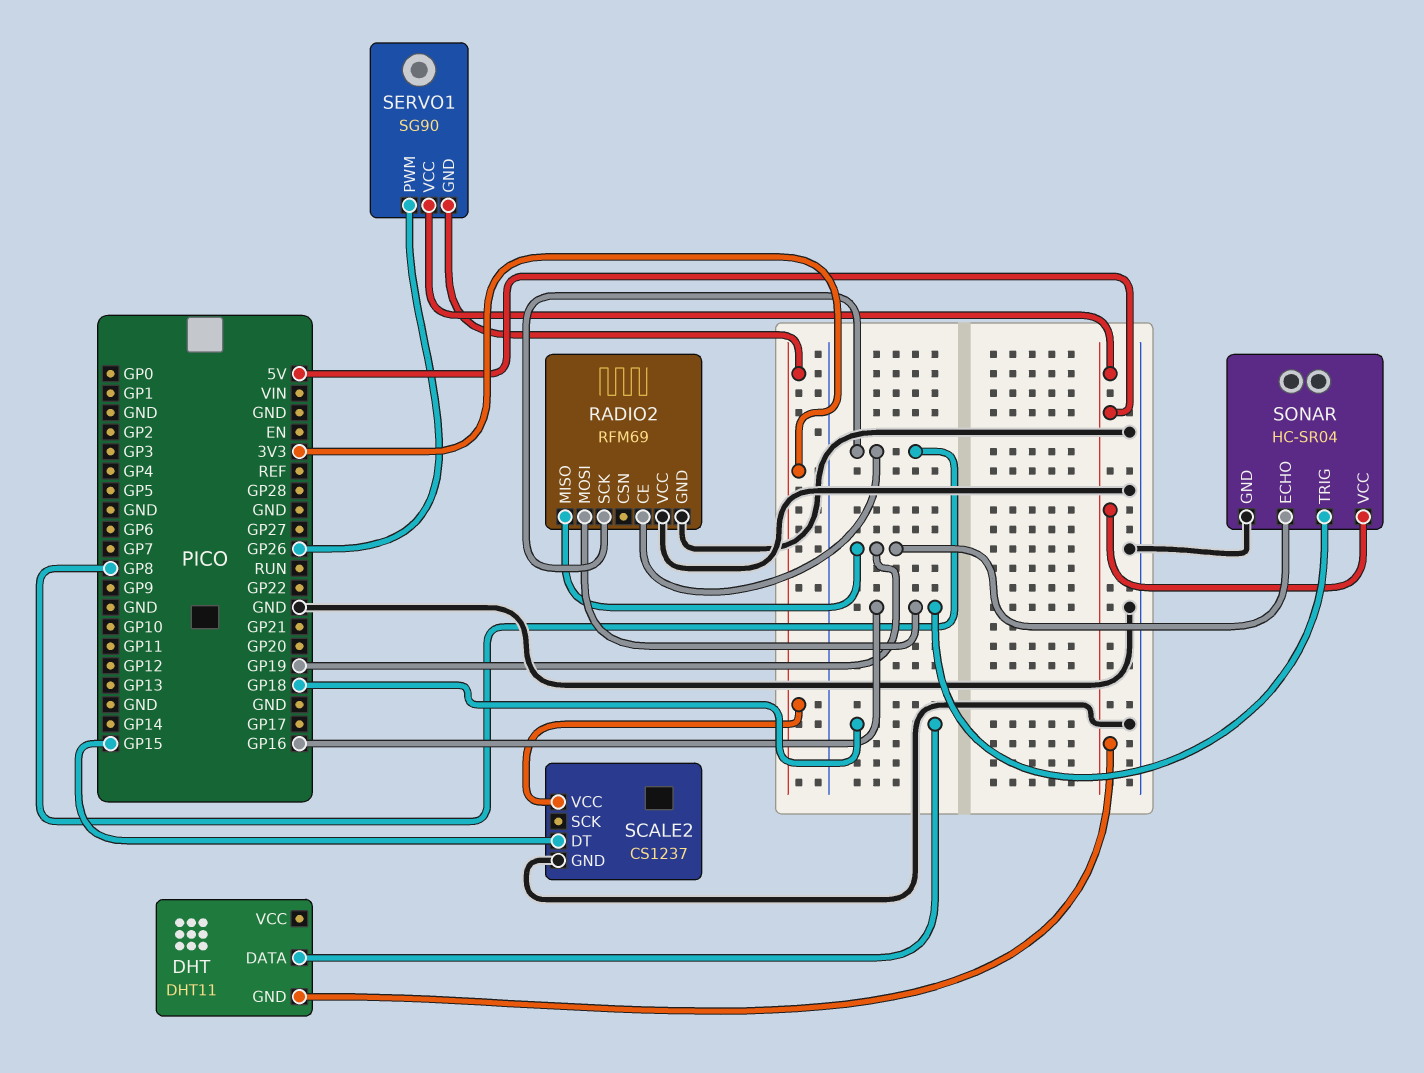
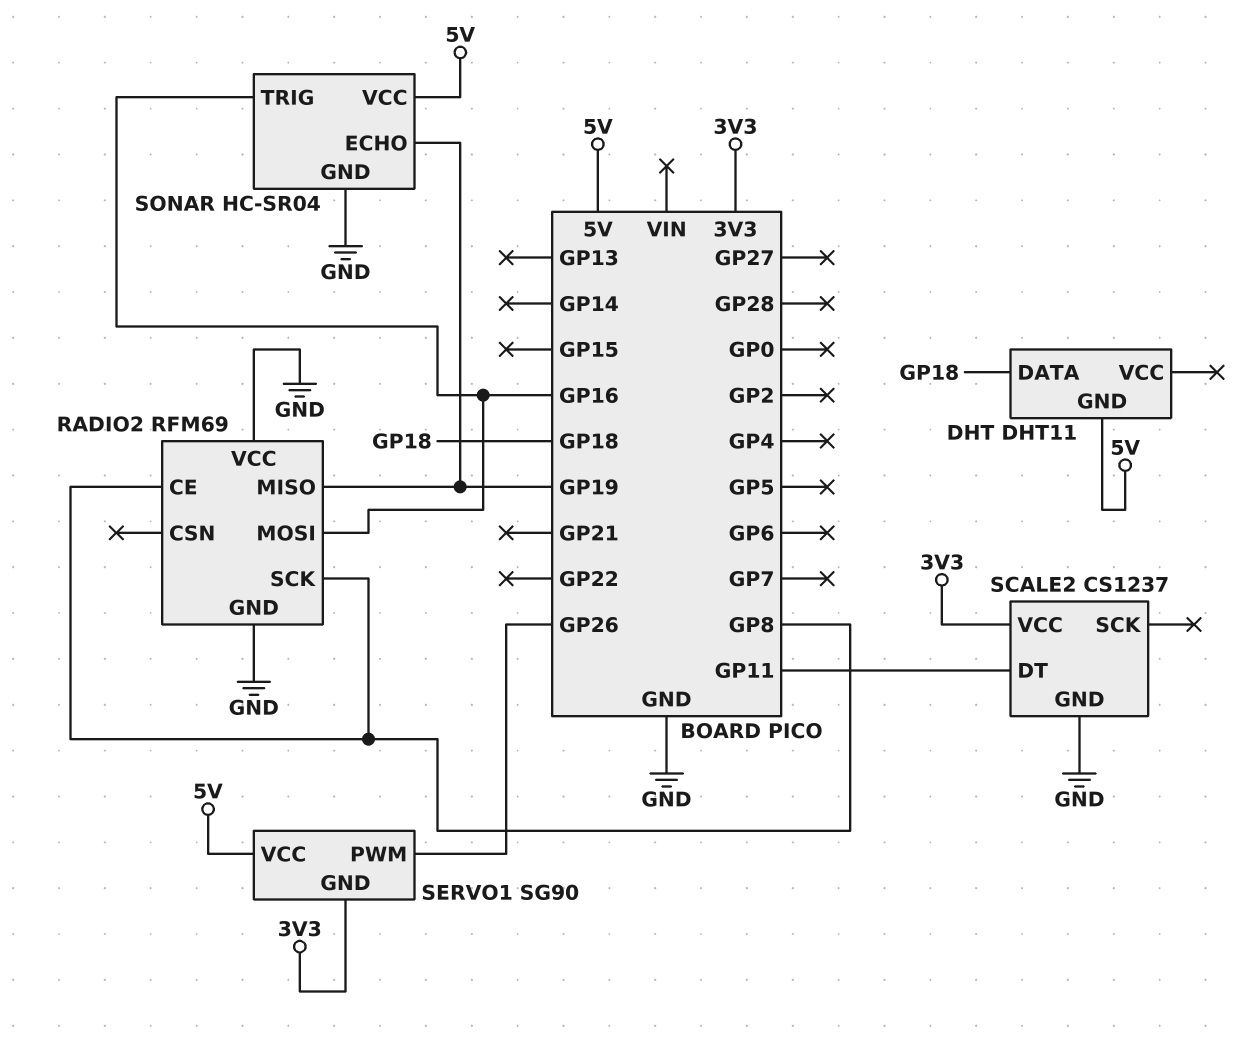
SCALE2 pin DT: GP15 -> GP11

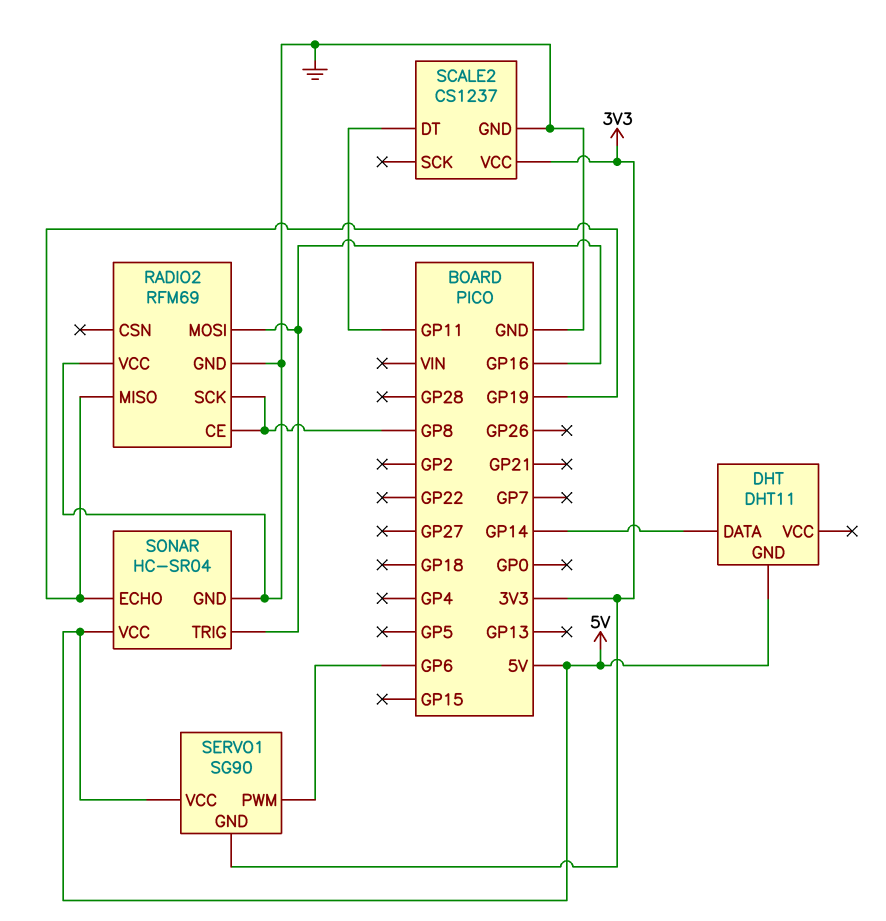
DHT pin DATA: GP18 -> GP14
SERVO1 pin PWM: GP26 -> GP6

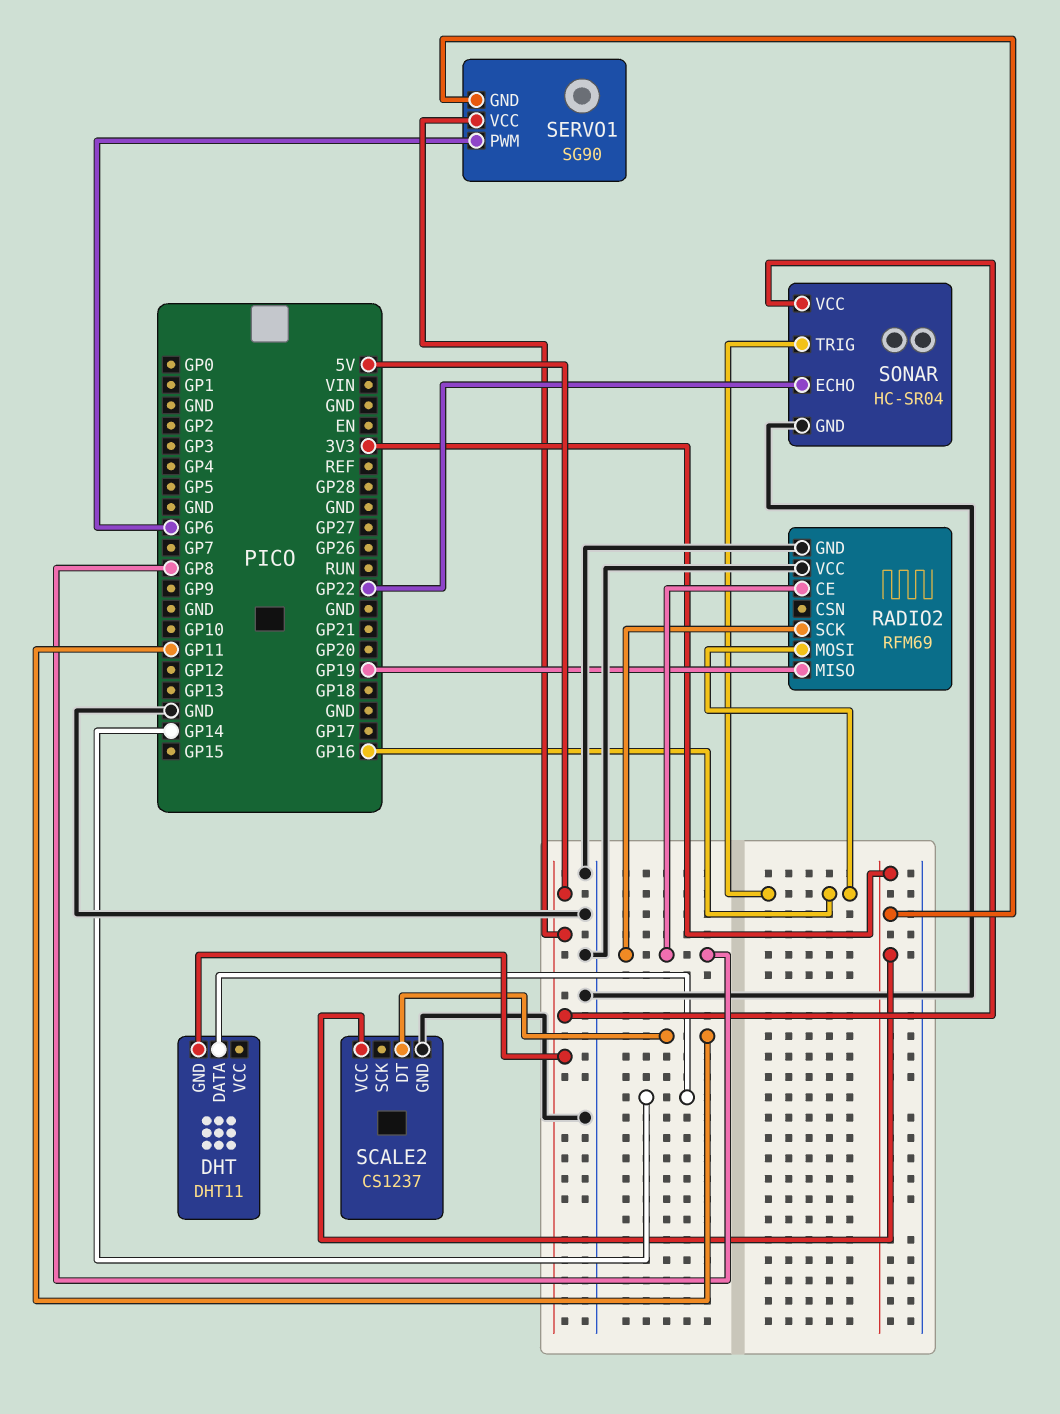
SONAR pin ECHO: GP19 -> GP22

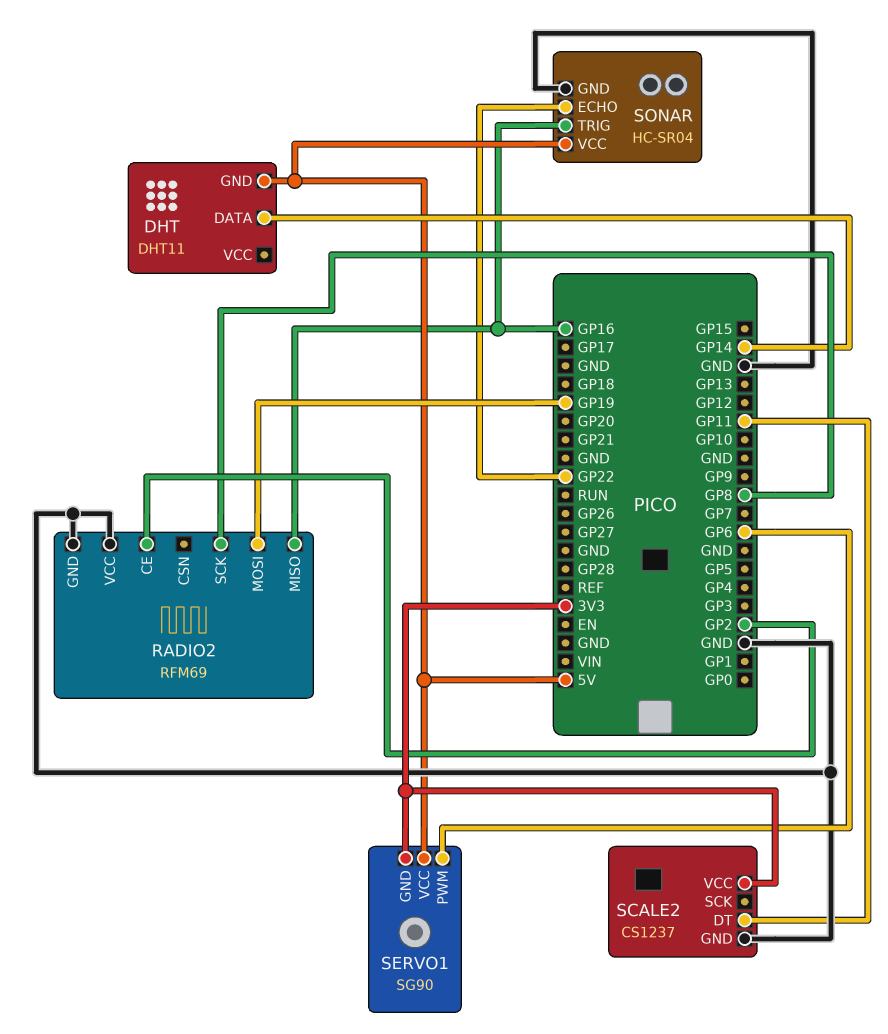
RADIO2 pin CE: GP8 -> GP2
RADIO2 pin MISO: GP19 -> GP16
RADIO2 pin MOSI: GP16 -> GP19

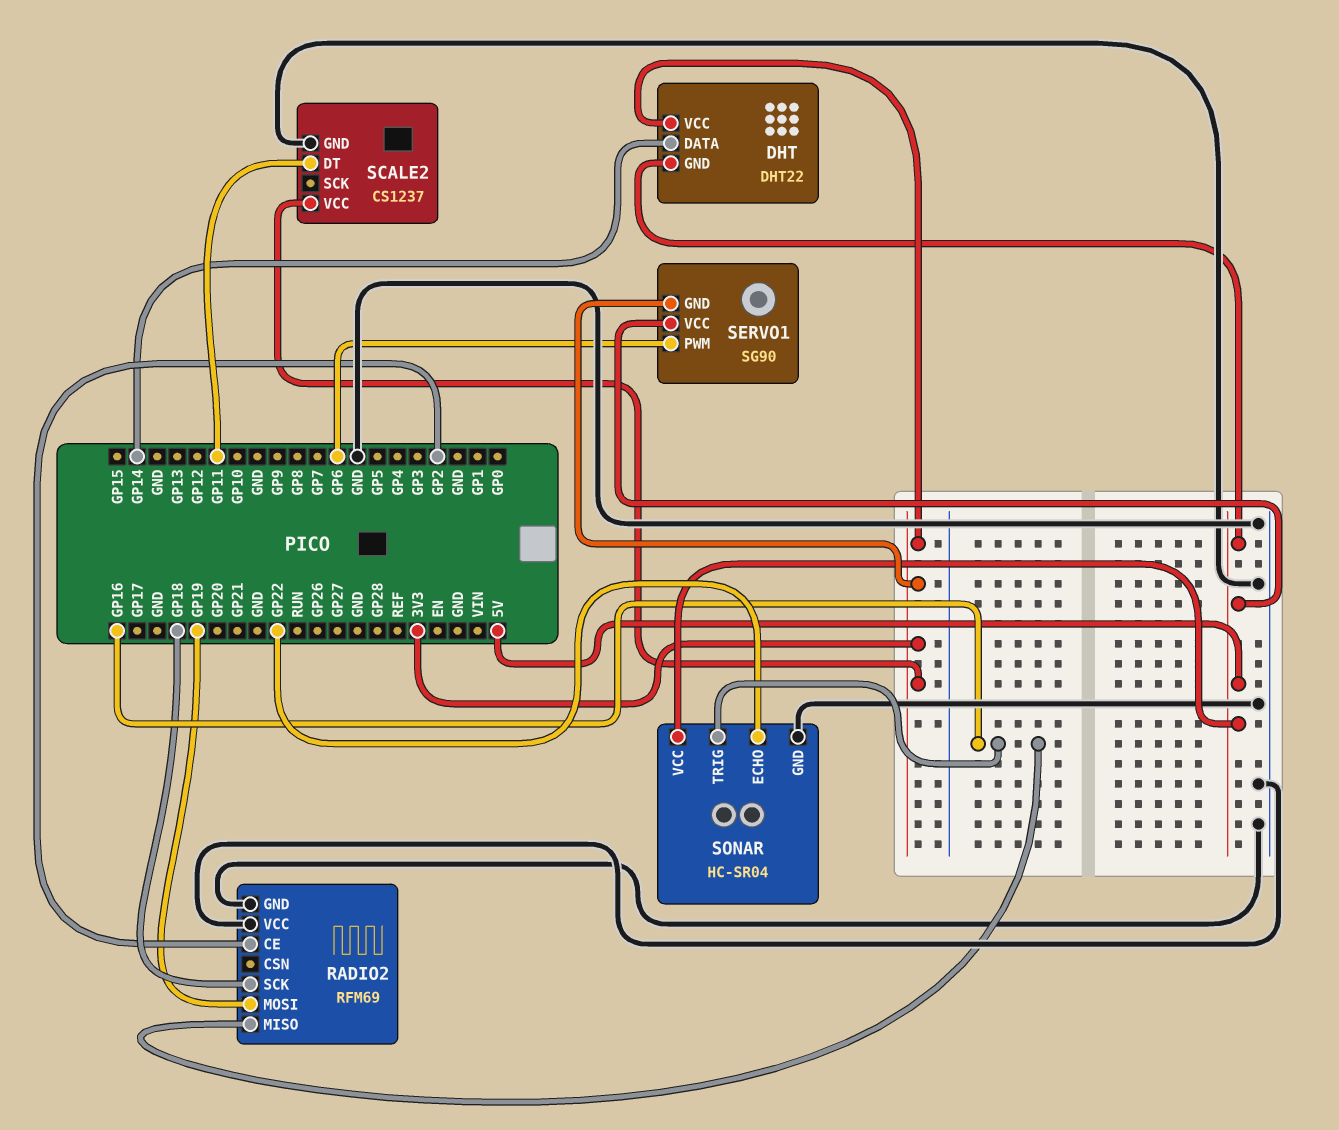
DHT: DHT11 -> DHT22
DHT pin VCC: none -> 3V3
RADIO2 pin SCK: GP8 -> GP18

